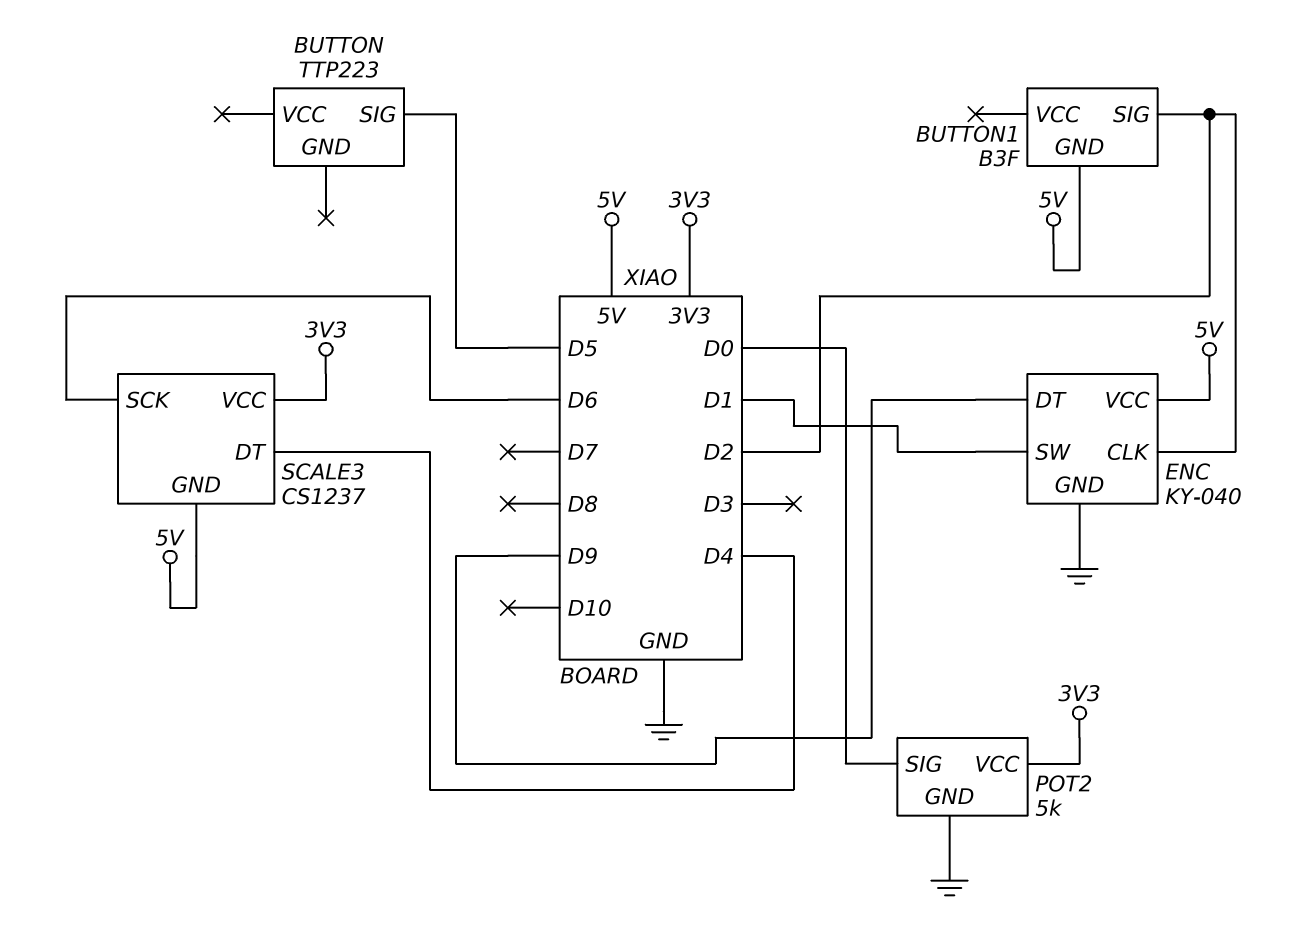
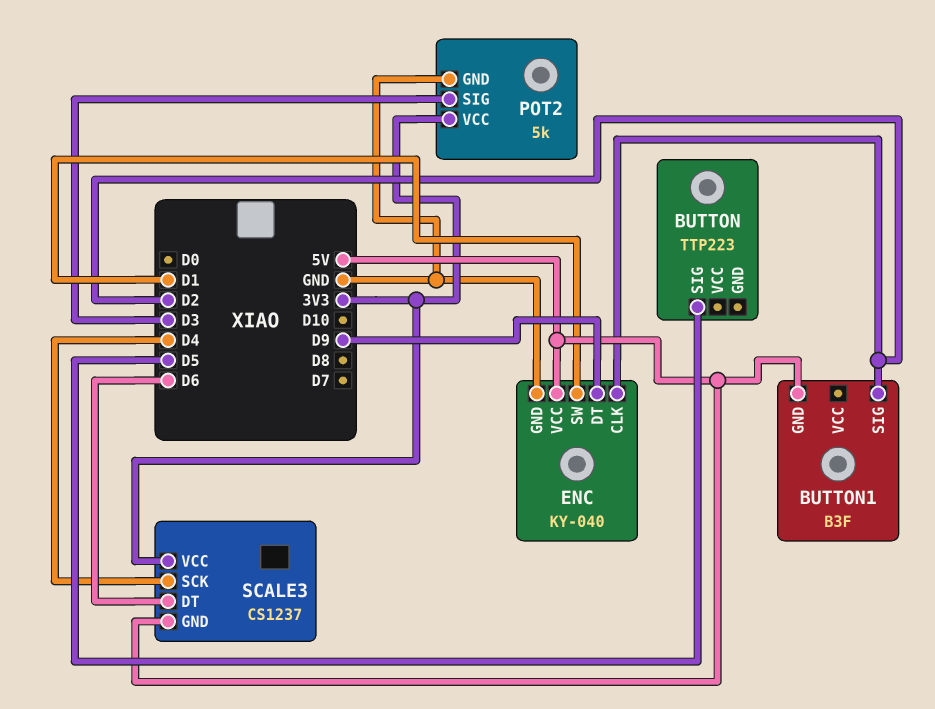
POT2 pin SIG: D0 -> D3
SCALE3 pin DT: D4 -> D6
SCALE3 pin SCK: D6 -> D4

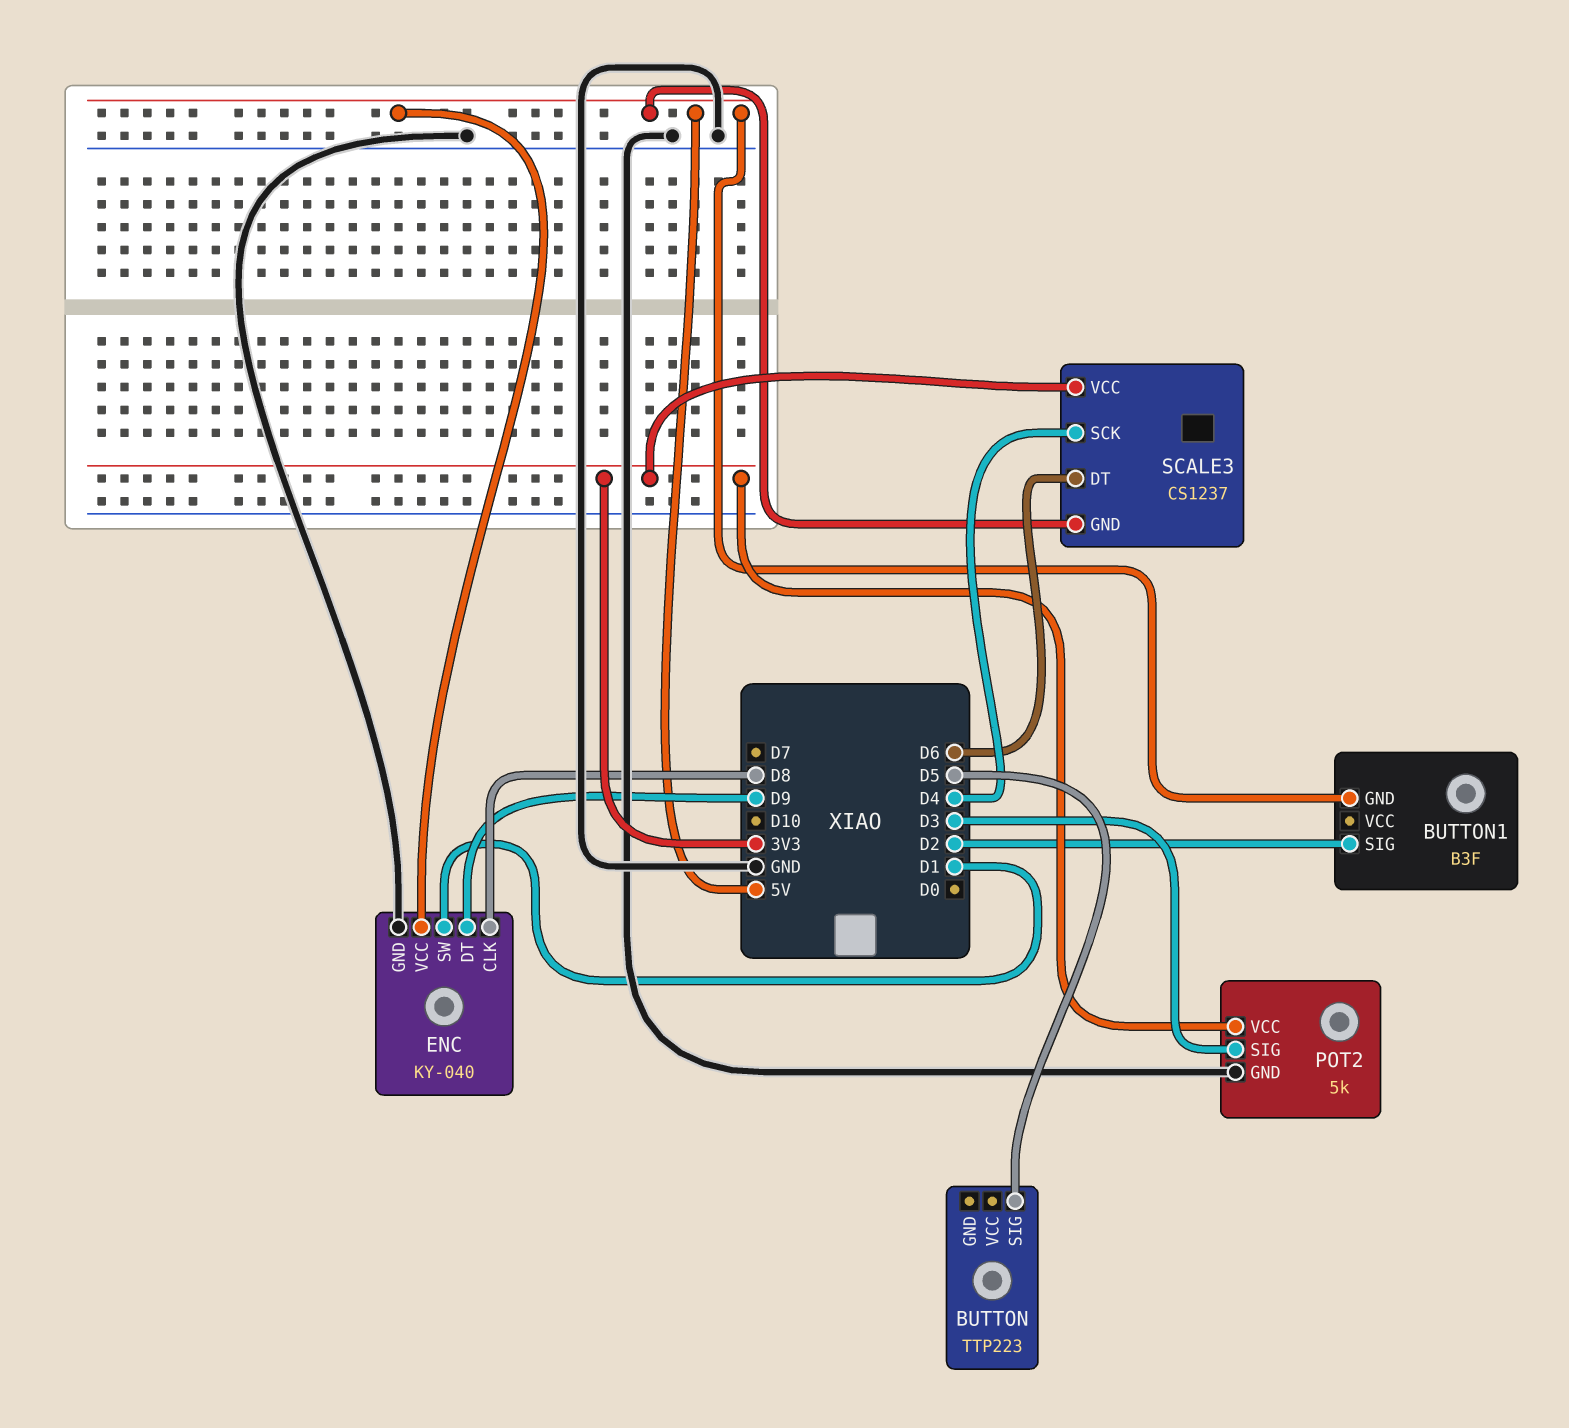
ENC pin CLK: D2 -> D8

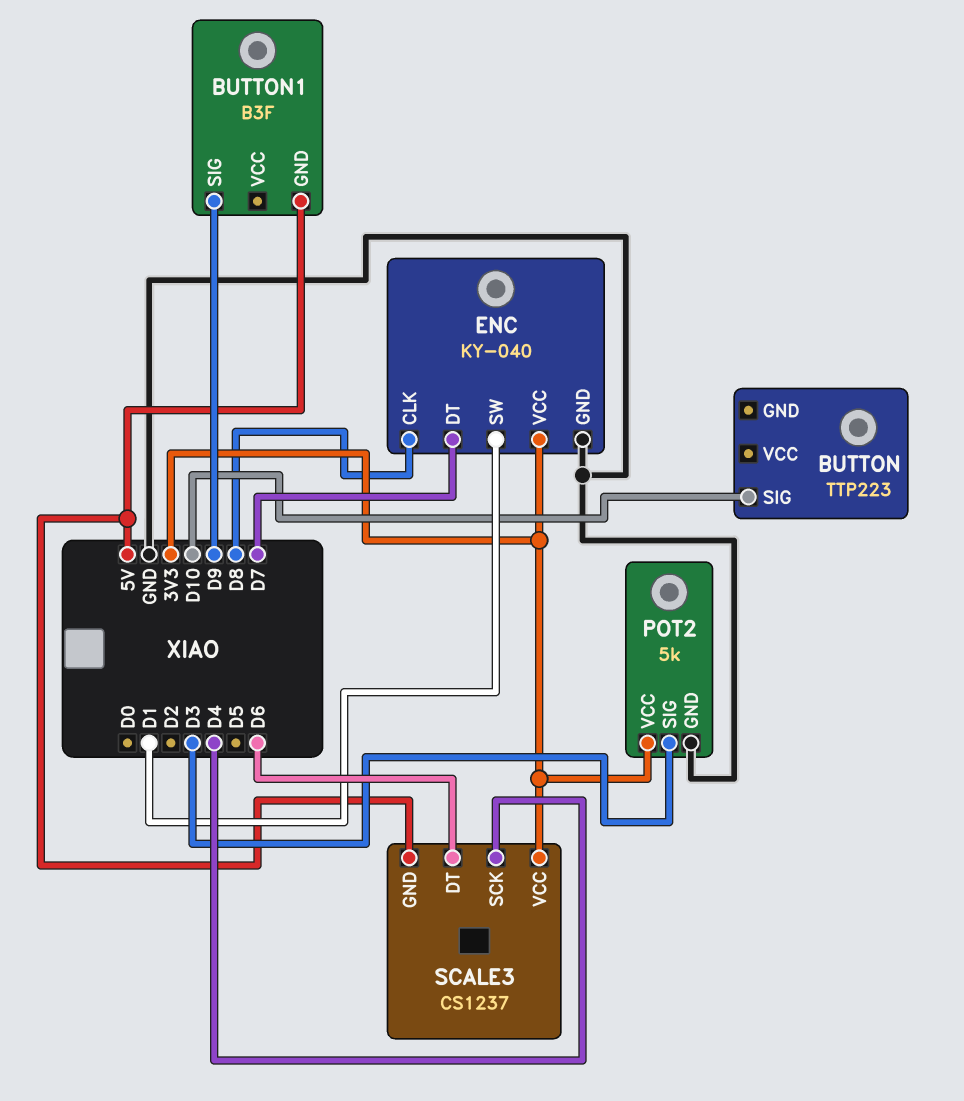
BUTTON pin SIG: D5 -> D10
BUTTON1 pin SIG: D2 -> D9
ENC pin DT: D9 -> D7
ENC pin VCC: 5V -> 3V3

